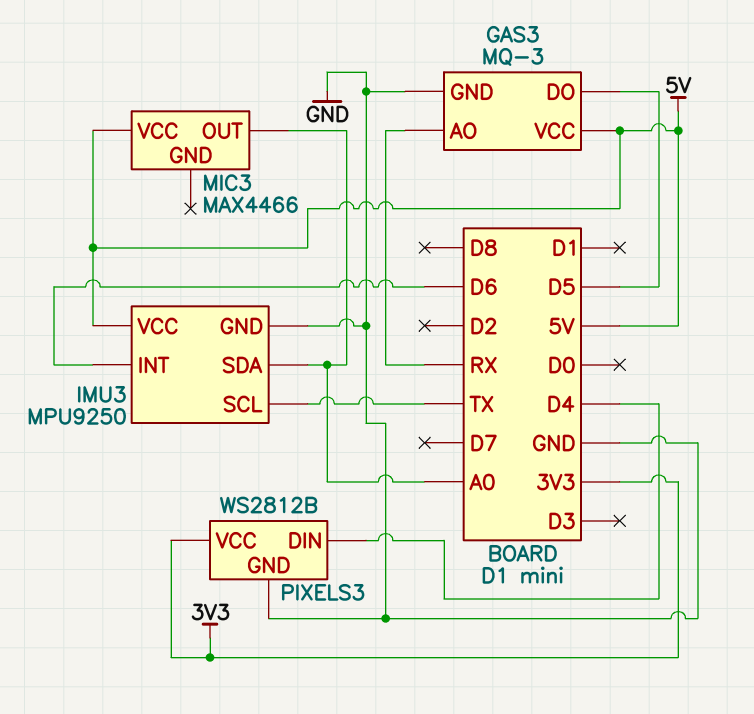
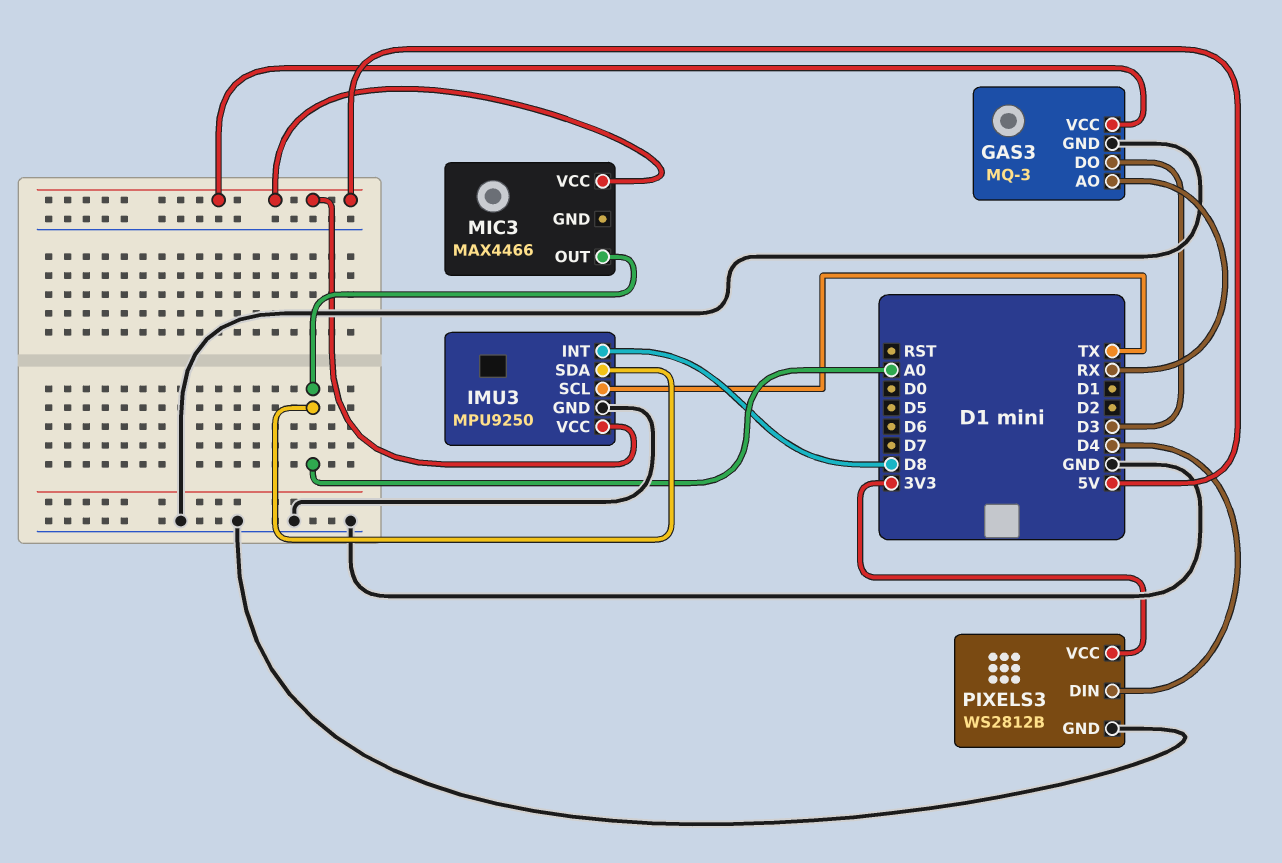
GAS3 pin DO: D5 -> D3
IMU3 pin INT: D6 -> D8

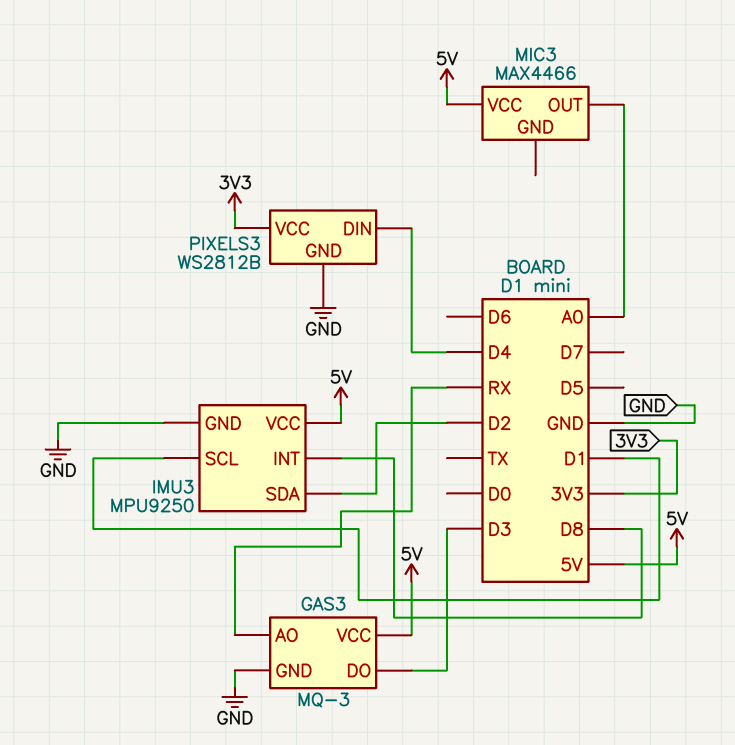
IMU3 pin SCL: TX -> D1
IMU3 pin SDA: A0 -> D2

